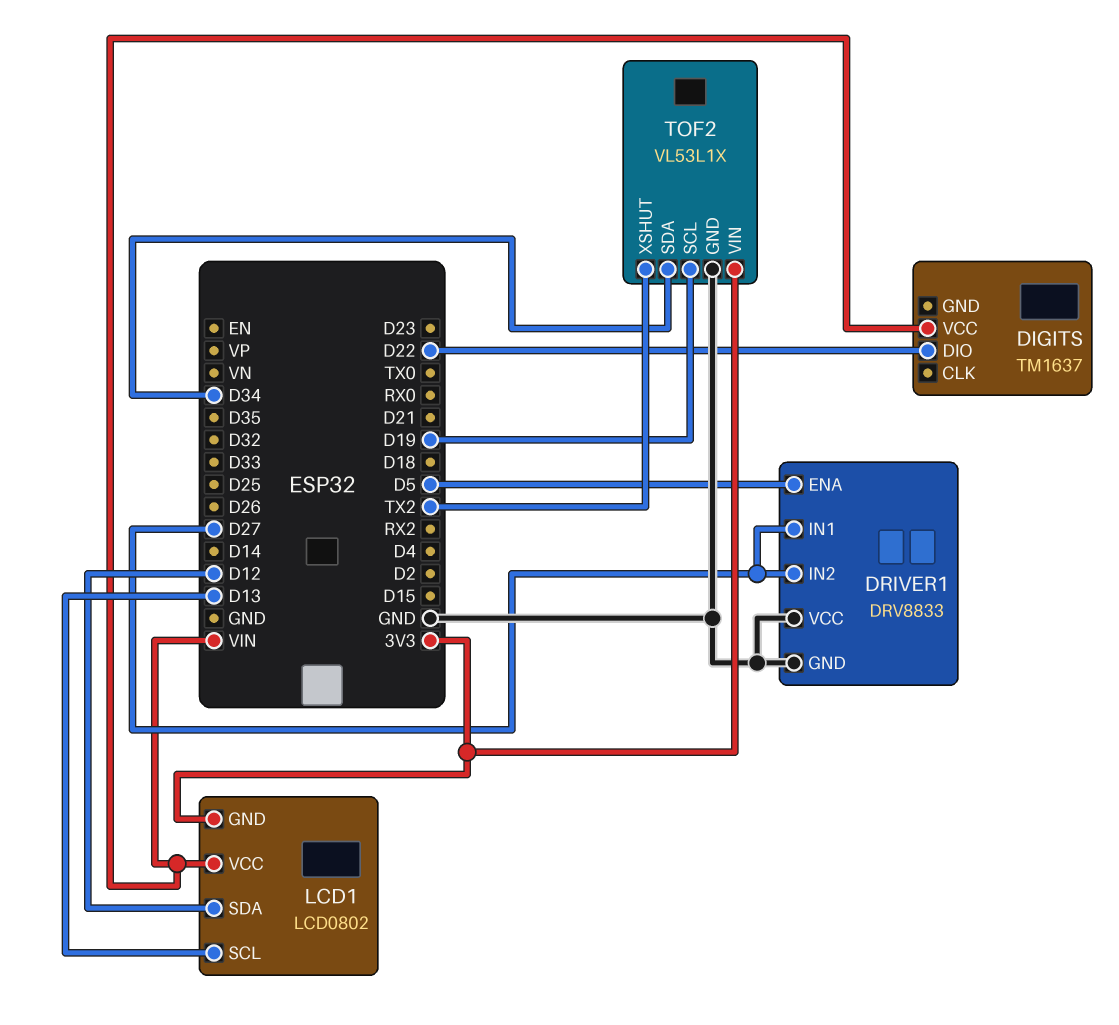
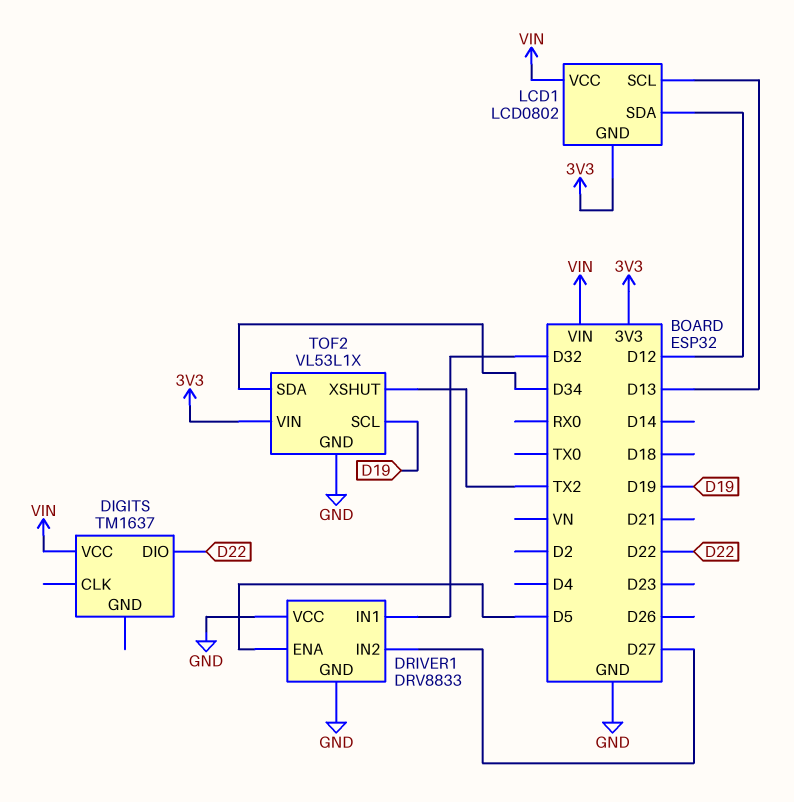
DRIVER1 pin IN1: D27 -> D32

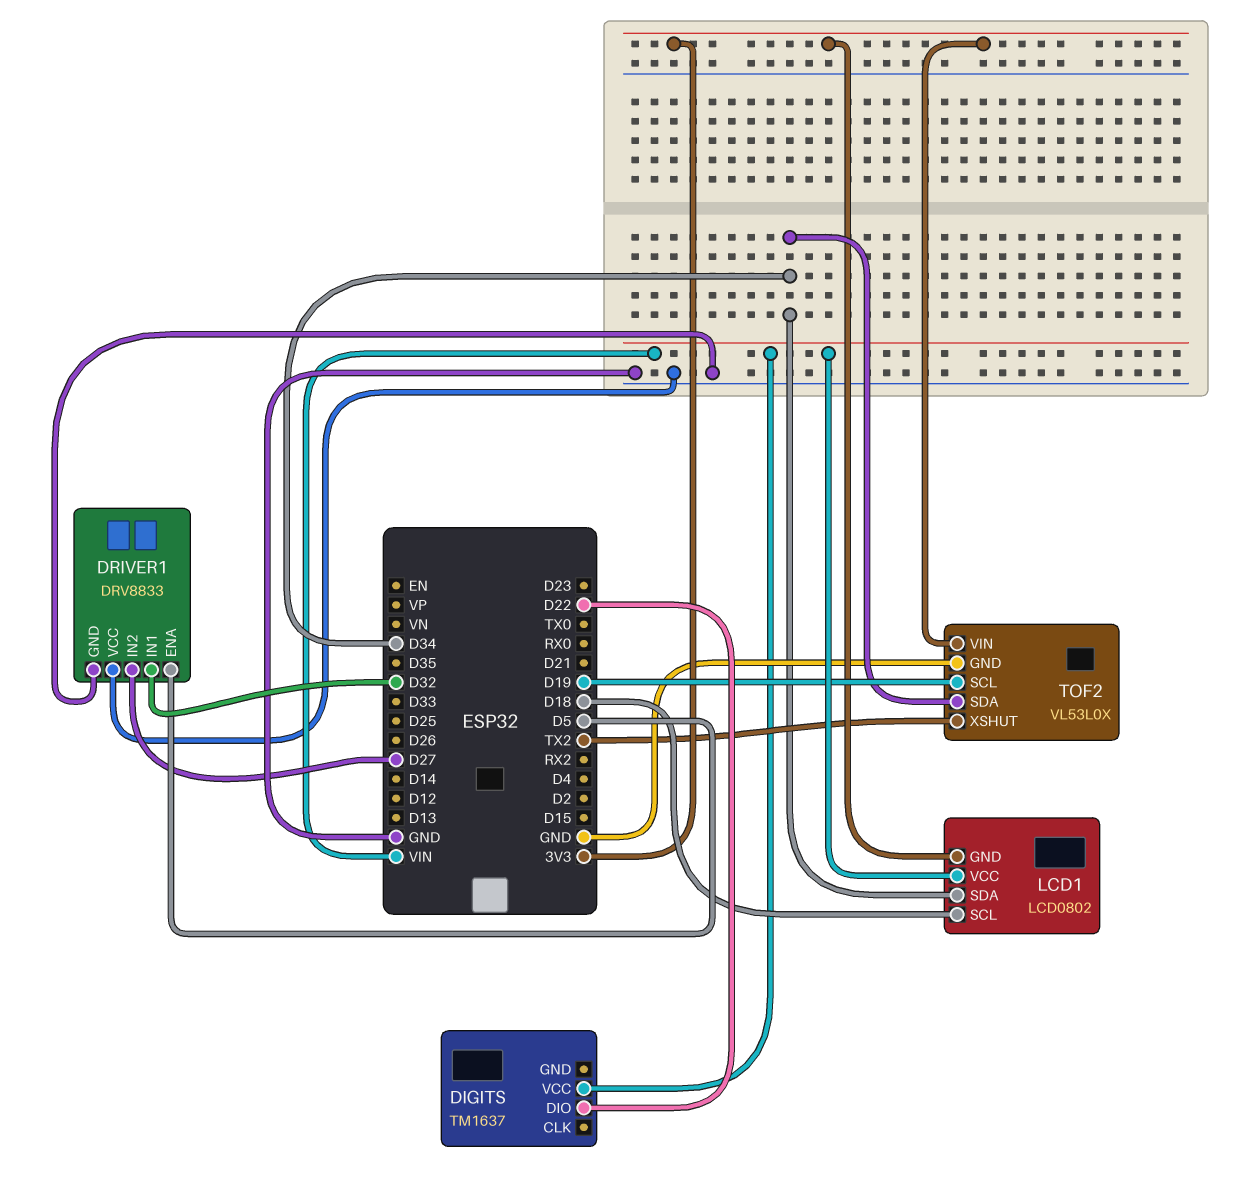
LCD1 pin SCL: D13 -> D18
LCD1 pin SDA: D12 -> D34
TOF2: VL53L1X -> VL53L0X

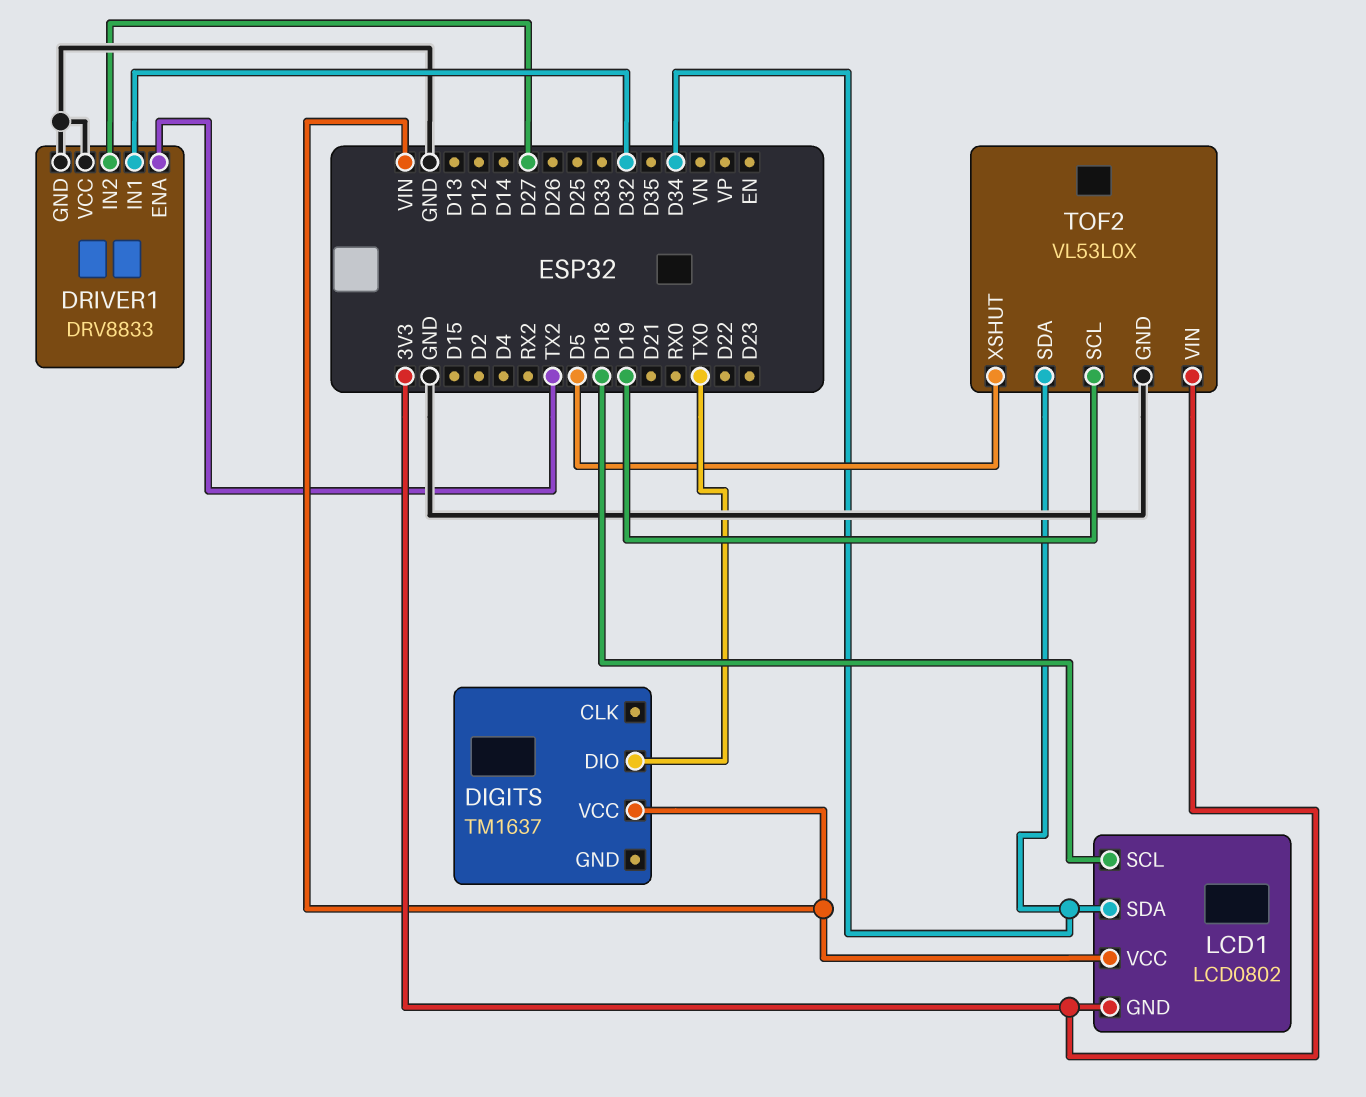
DIGITS pin DIO: D22 -> TX0
DRIVER1 pin ENA: D5 -> TX2
TOF2 pin XSHUT: TX2 -> D5

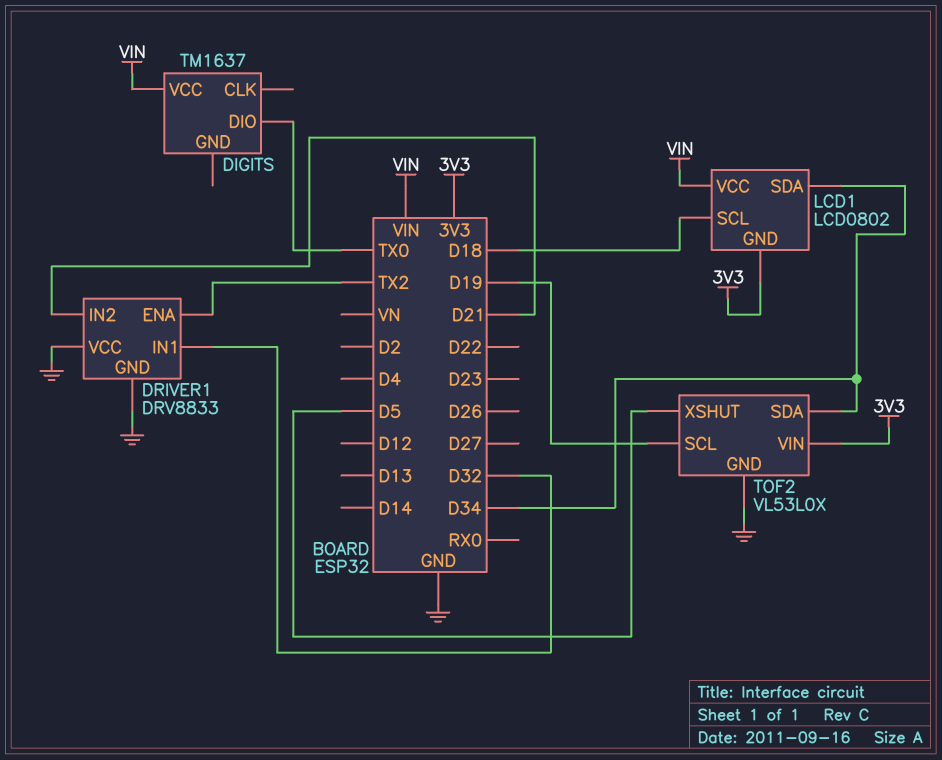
DRIVER1 pin IN2: D27 -> D21

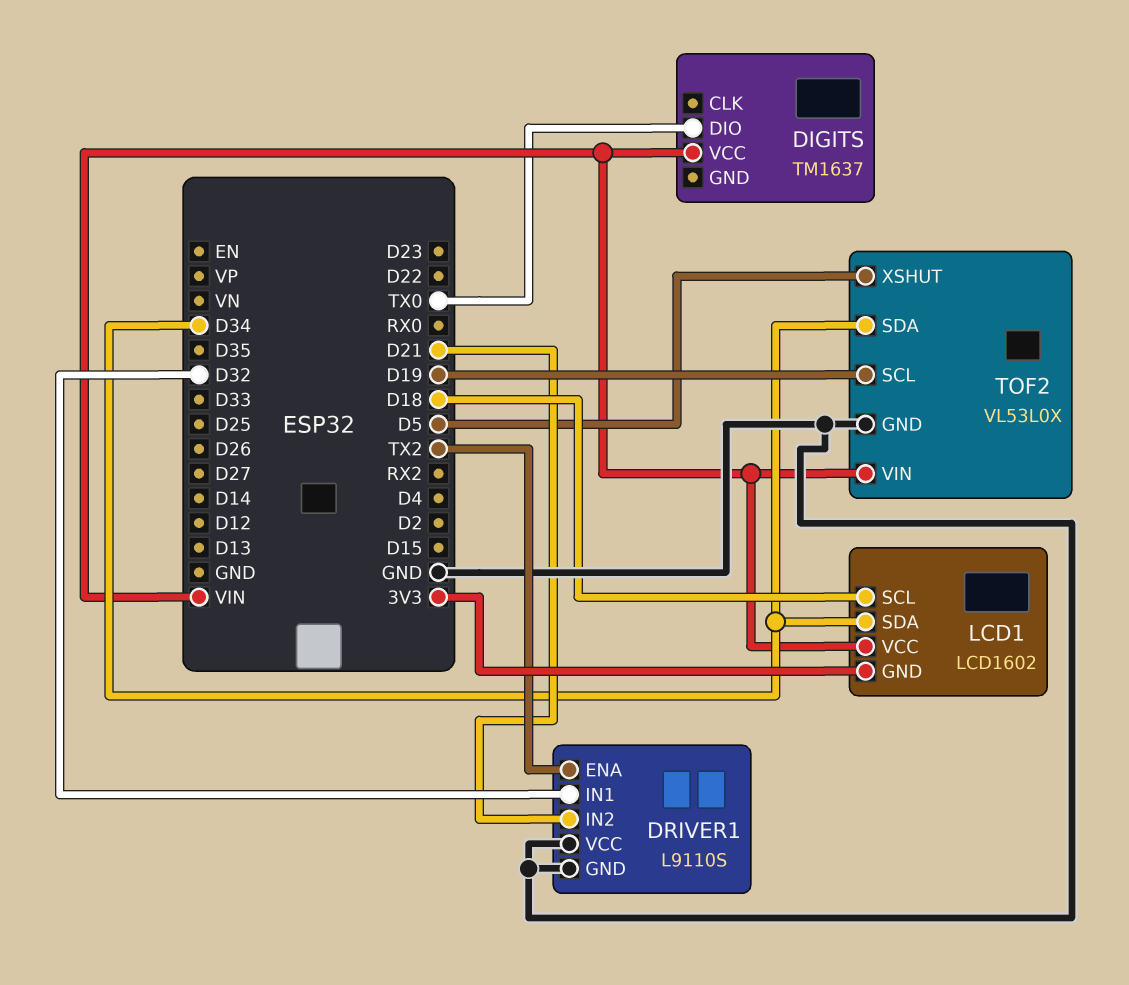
DRIVER1: DRV8833 -> L9110S
LCD1: LCD0802 -> LCD1602
TOF2 pin VIN: 3V3 -> VIN

